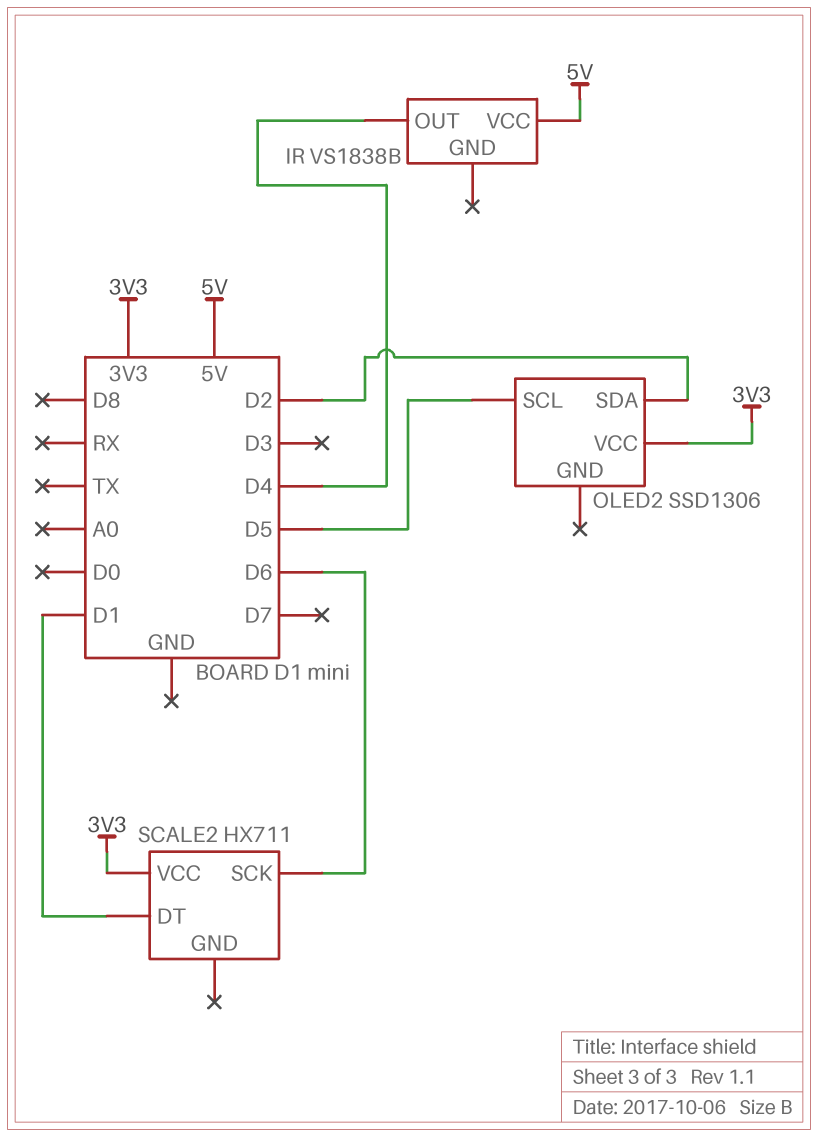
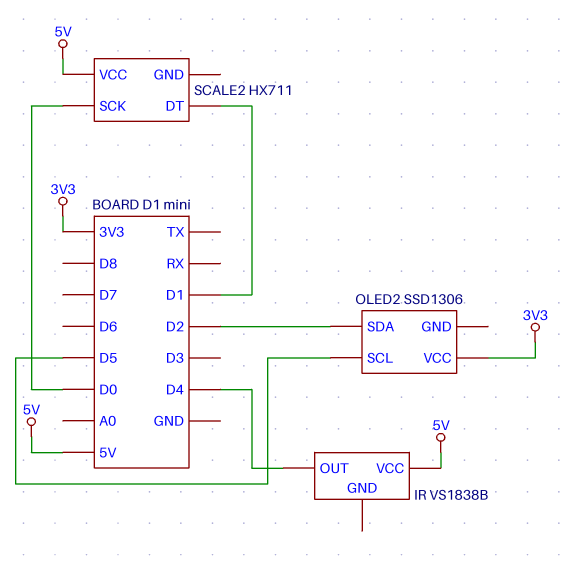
SCALE2 pin SCK: D6 -> D0
SCALE2 pin VCC: 3V3 -> 5V

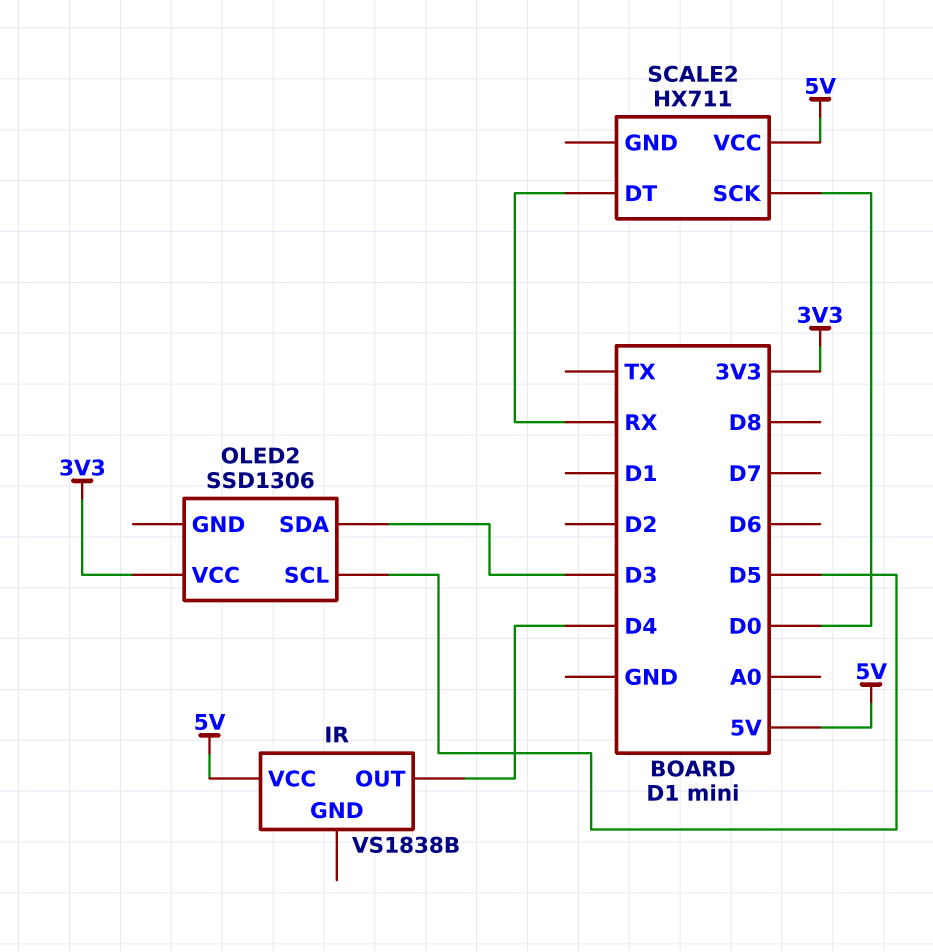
OLED2 pin SDA: D2 -> D3
SCALE2 pin DT: D1 -> RX

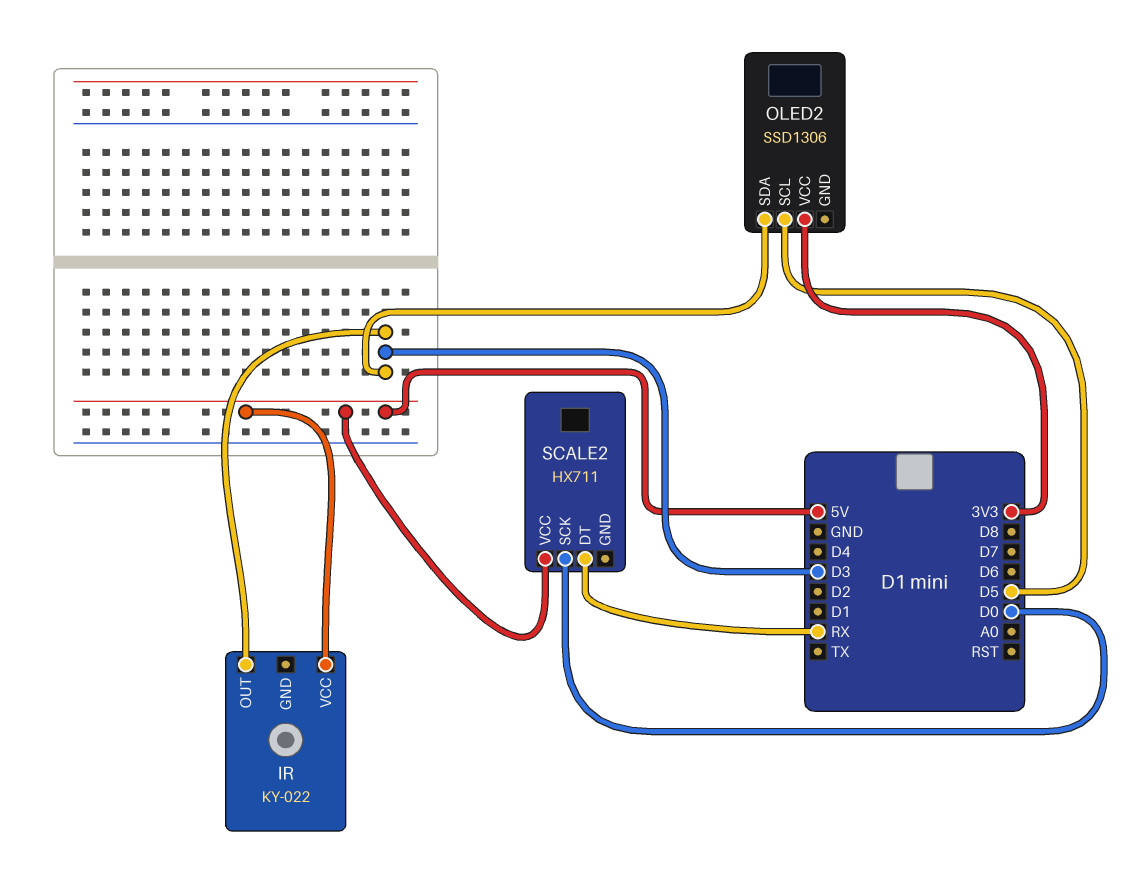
IR: VS1838B -> KY-022
IR pin OUT: D4 -> D3

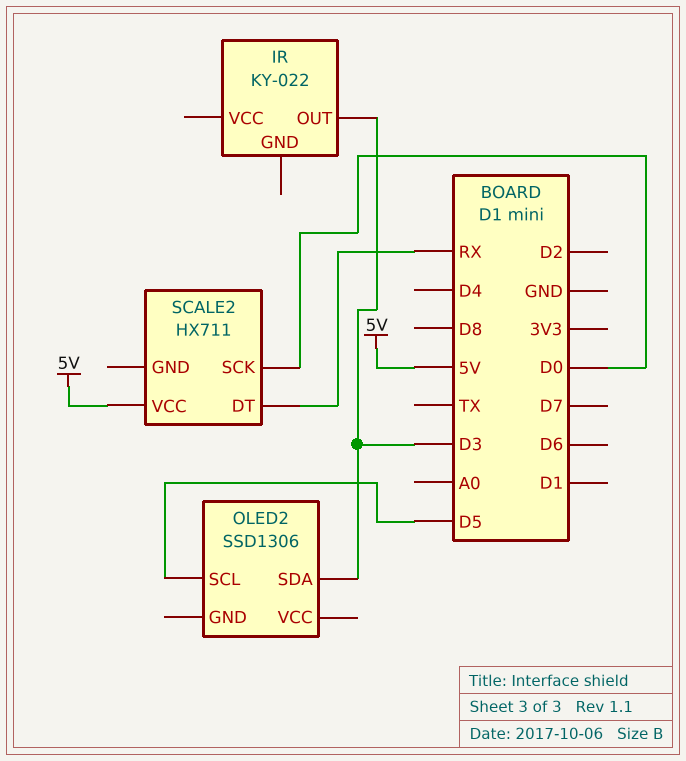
IR pin VCC: 5V -> none
OLED2 pin VCC: 3V3 -> none

